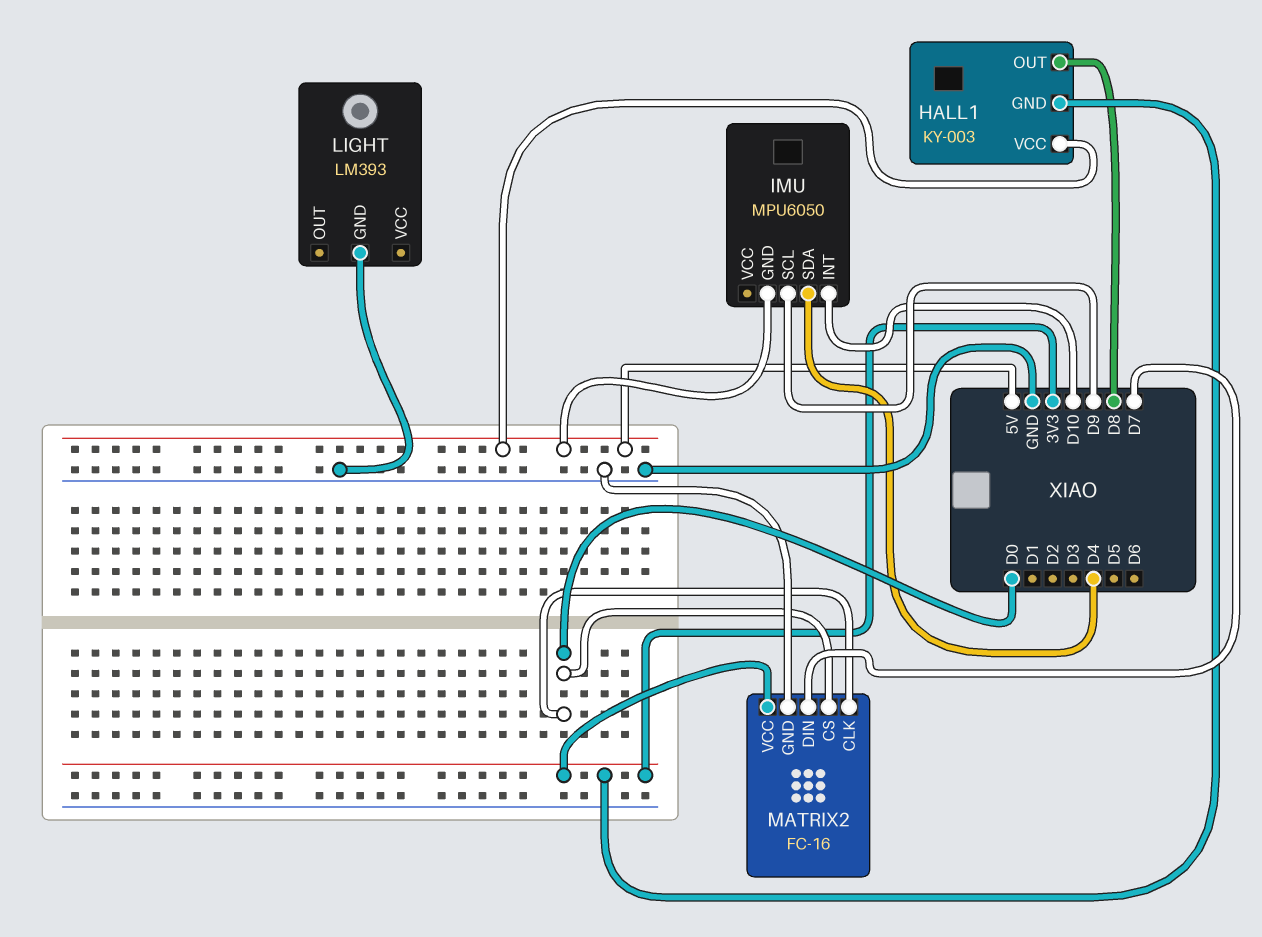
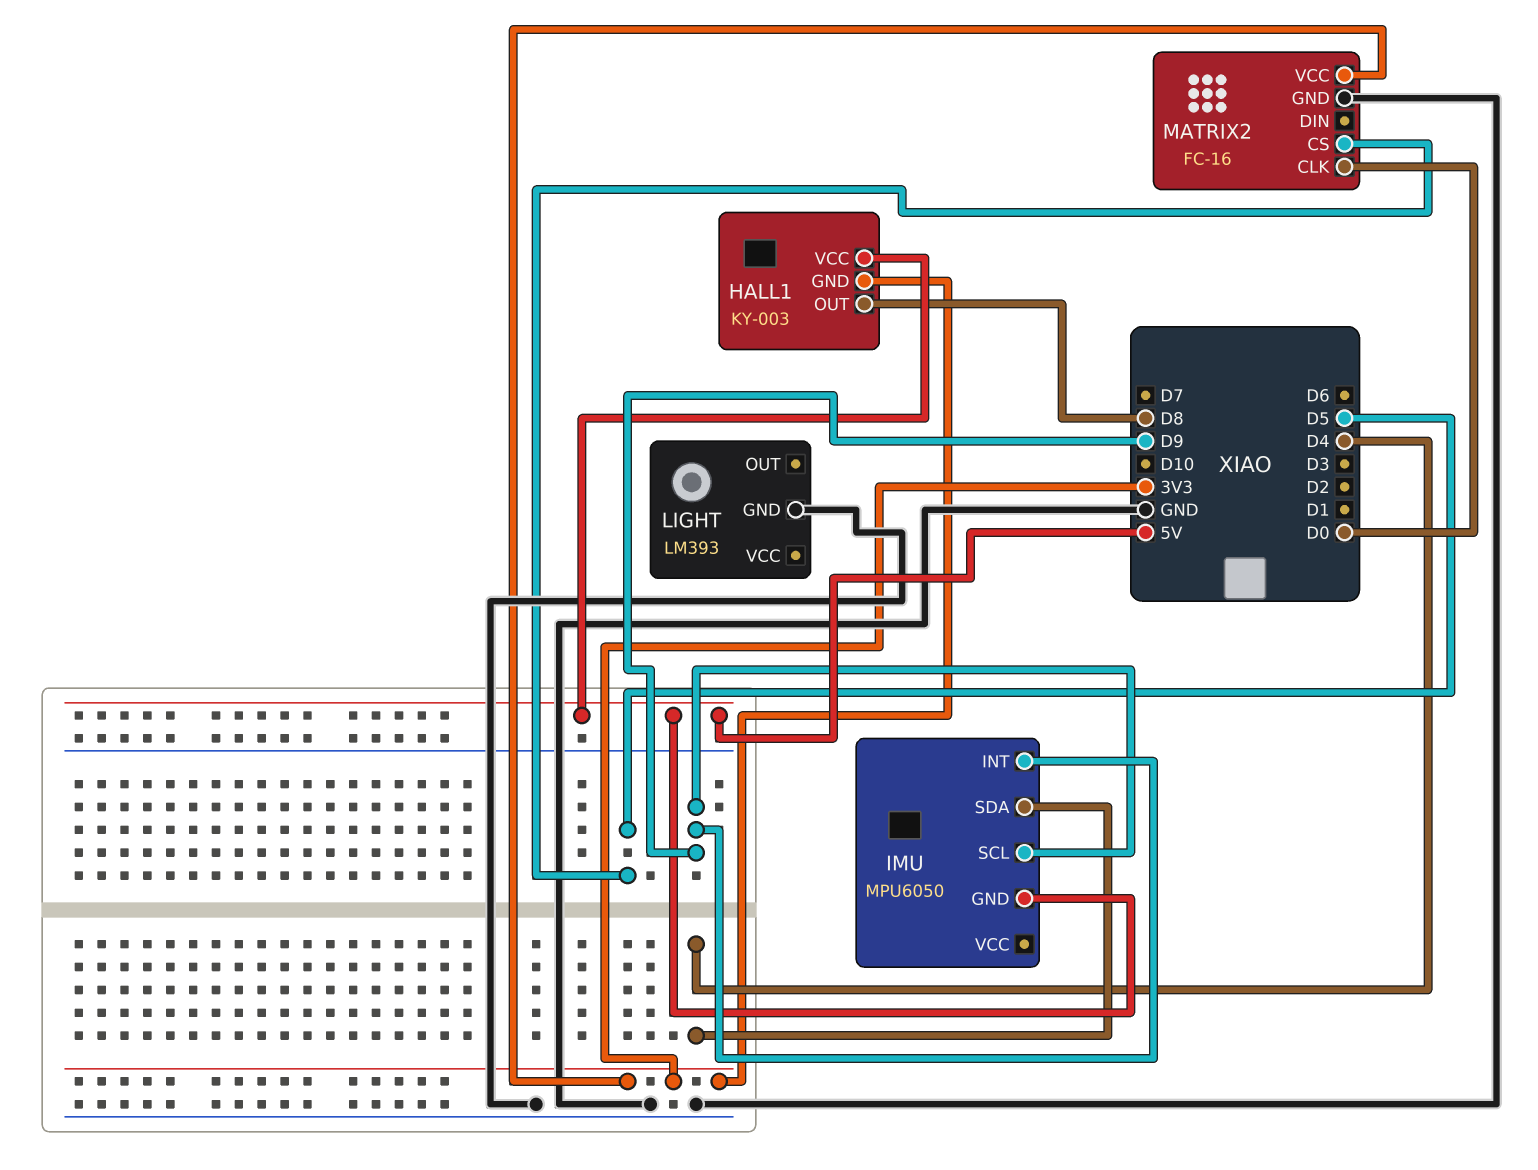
IMU pin INT: D10 -> D9
MATRIX2 pin CS: D0 -> D5
MATRIX2 pin DIN: D7 -> none

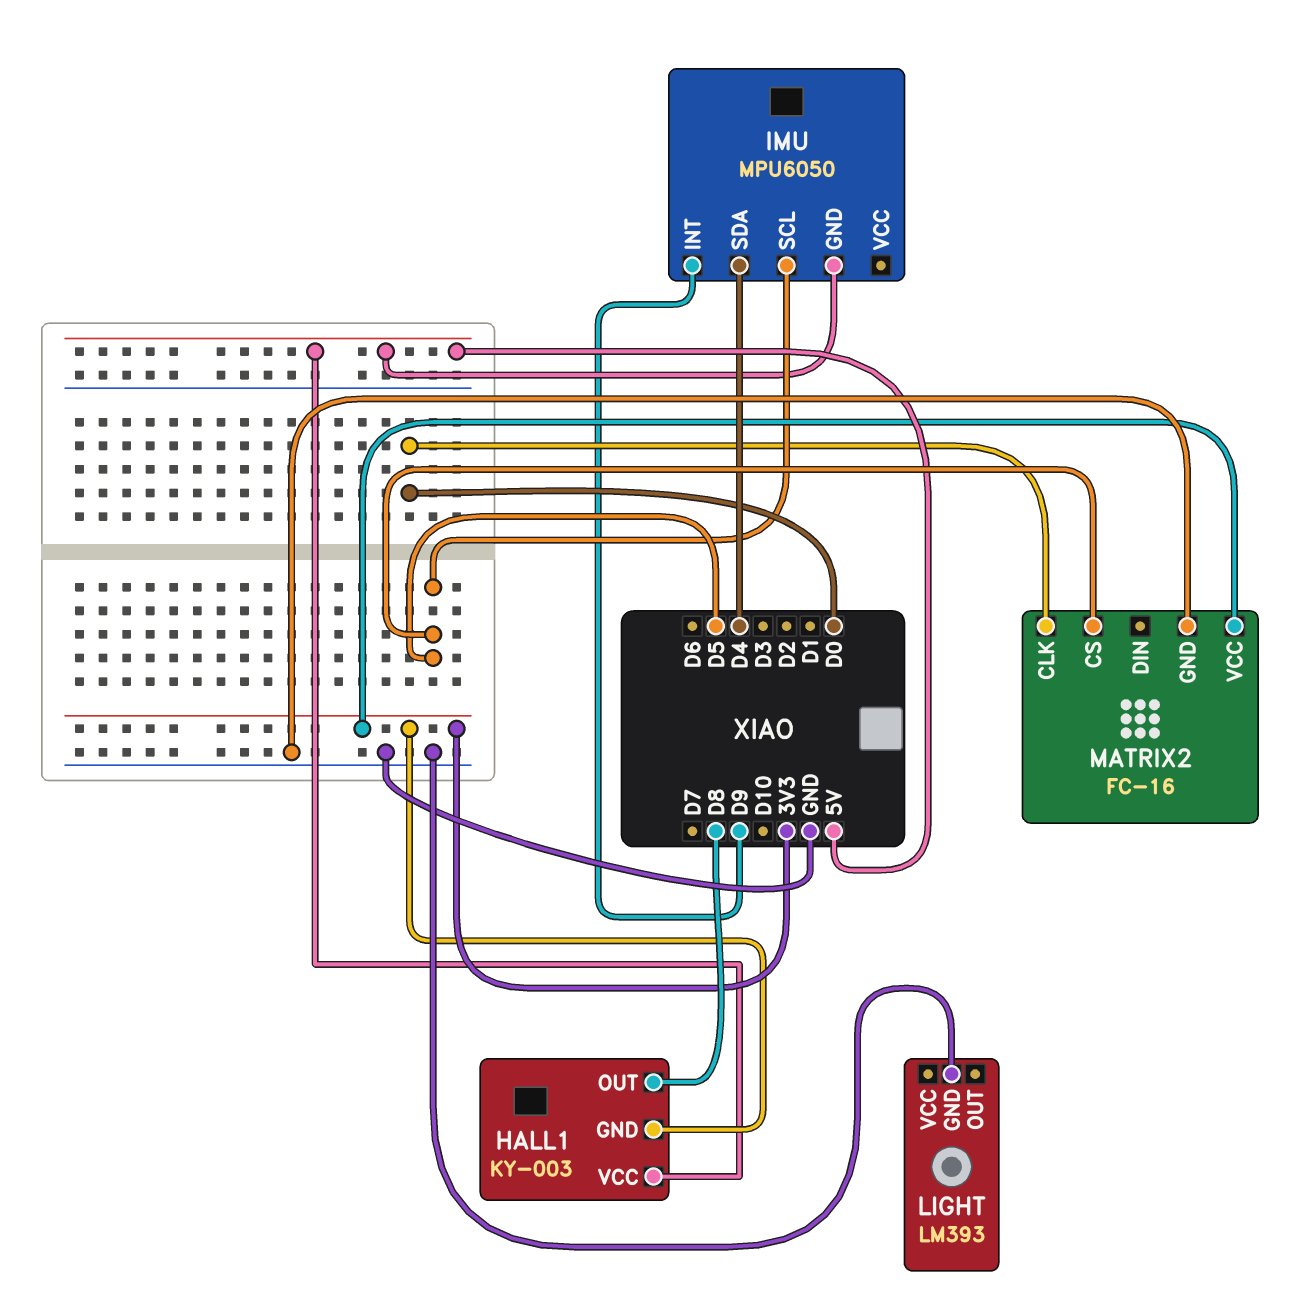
IMU pin SCL: D9 -> D5

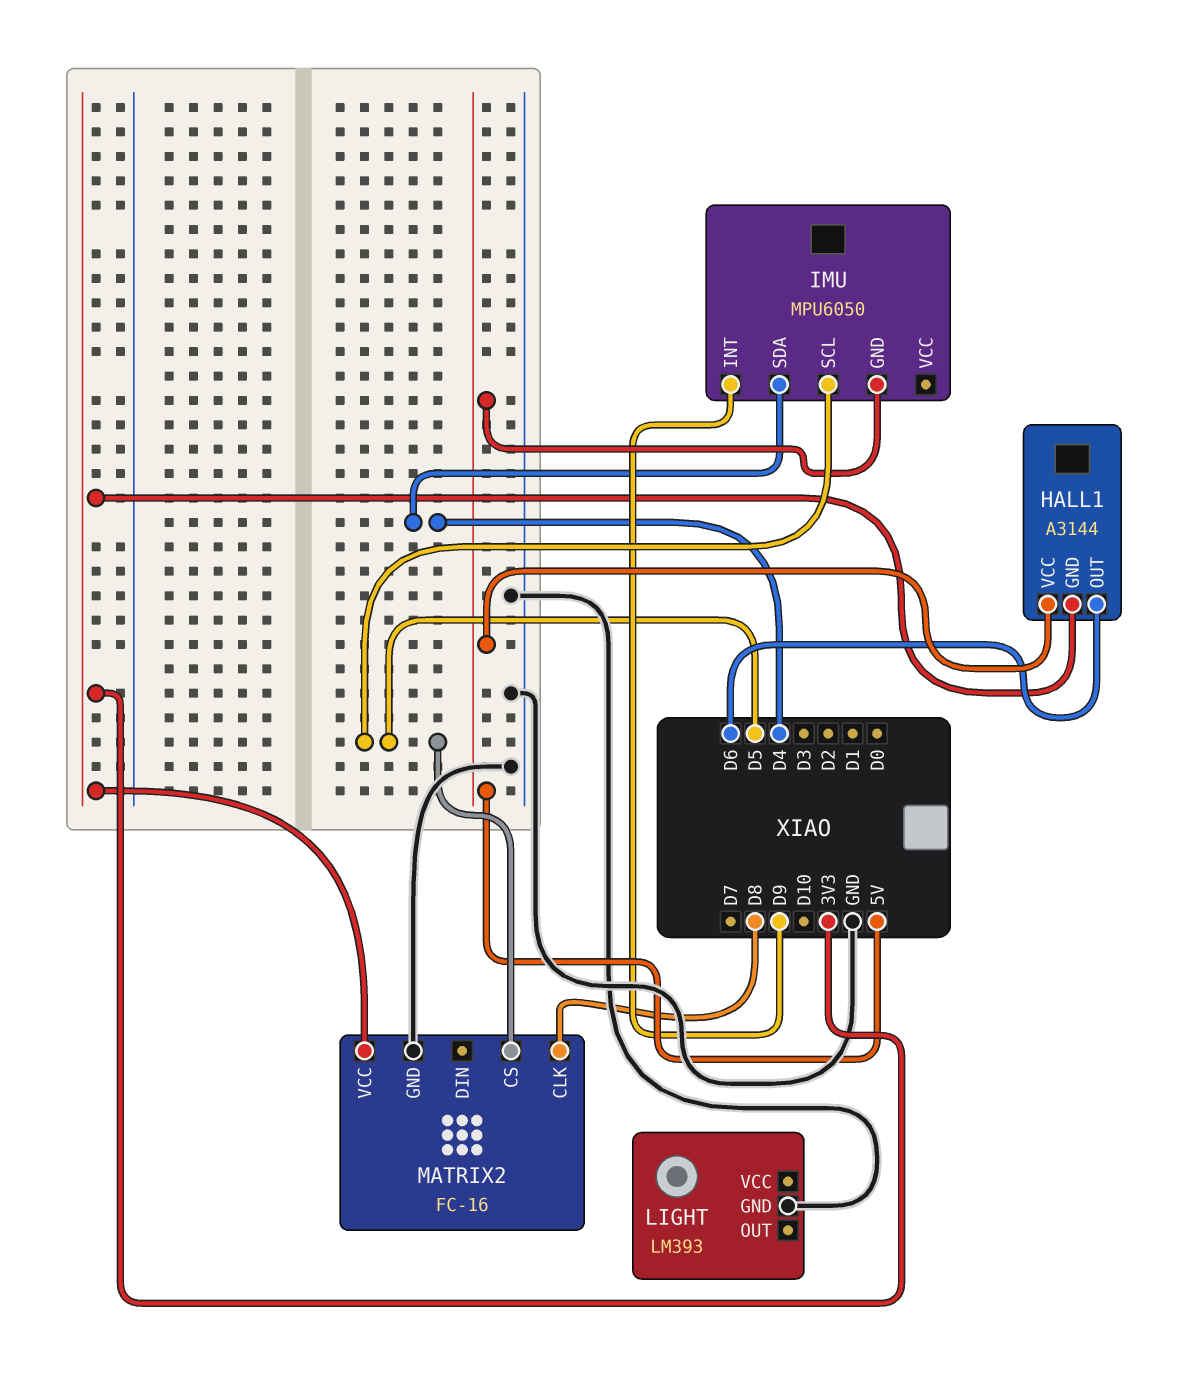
HALL1: KY-003 -> A3144
HALL1 pin OUT: D8 -> D6
MATRIX2 pin CLK: D0 -> D8

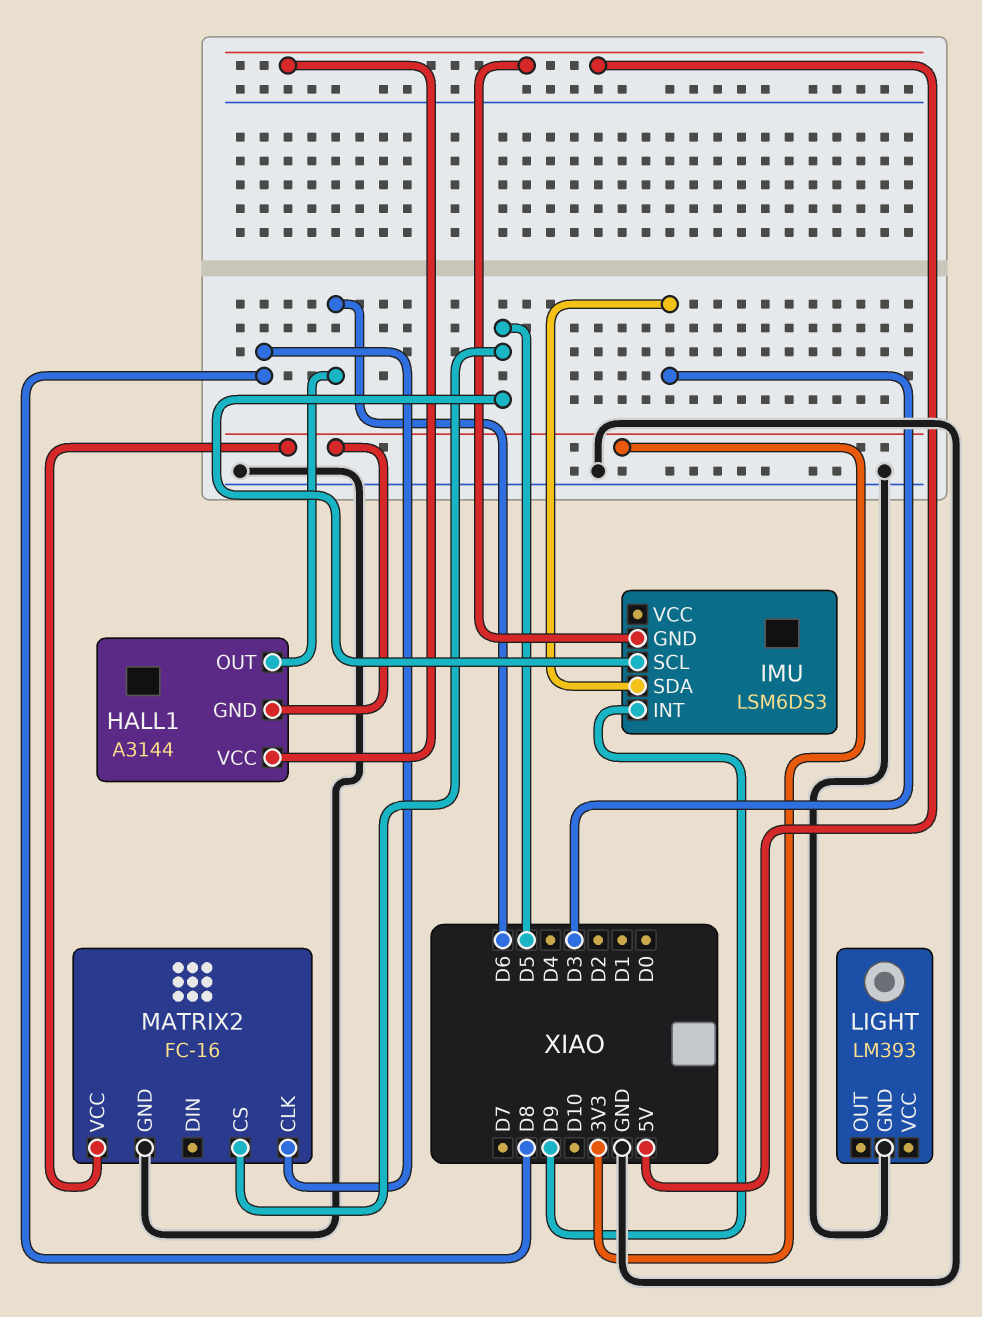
IMU: MPU6050 -> LSM6DS3
IMU pin SDA: D4 -> D3

